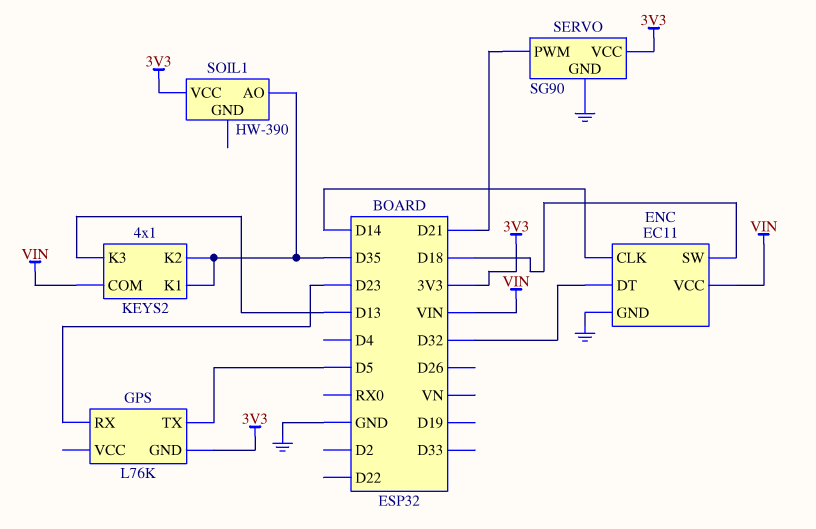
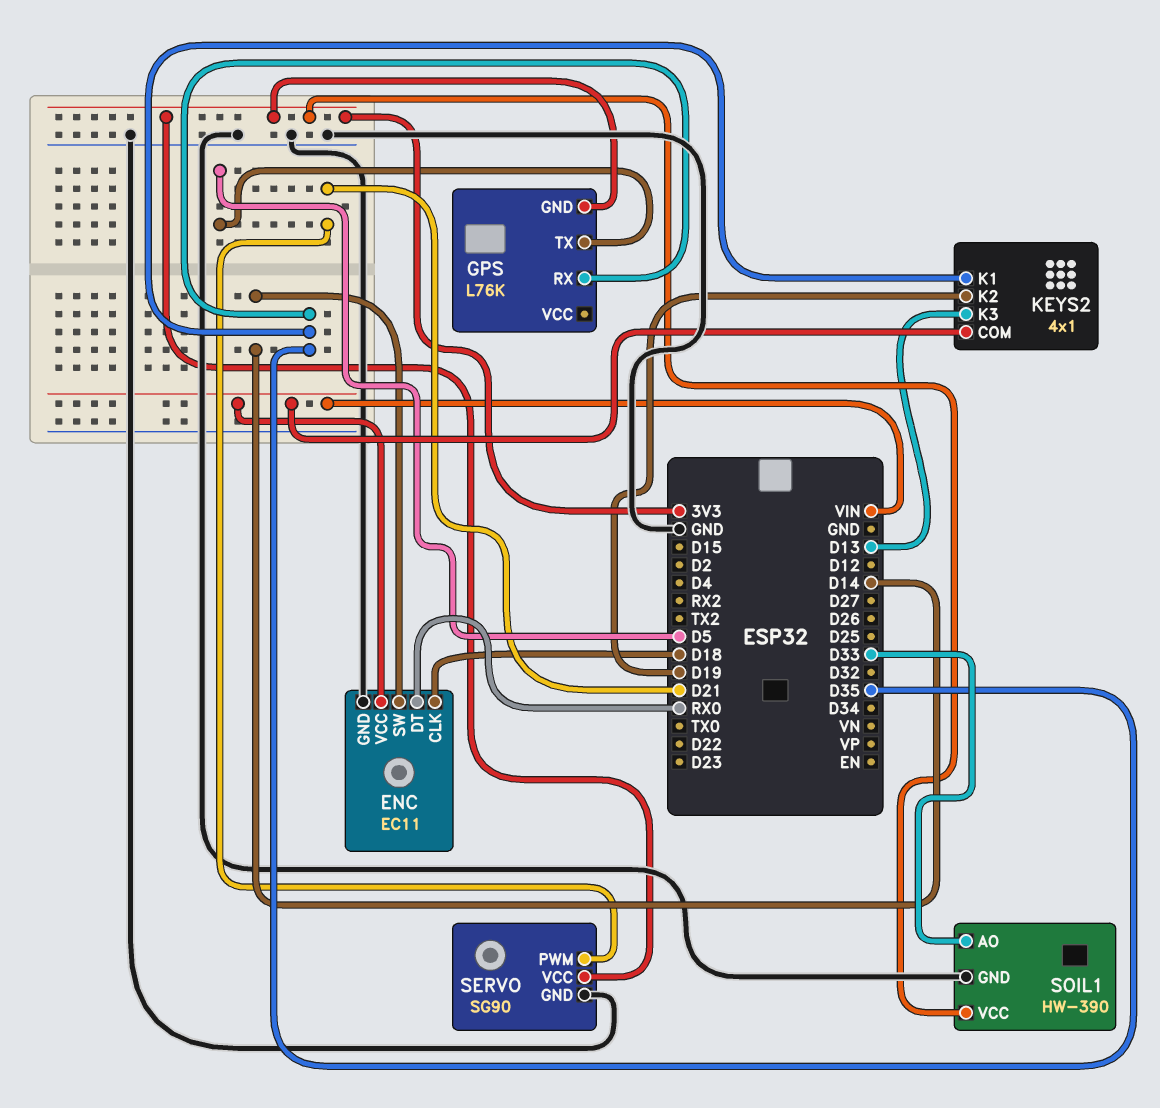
ENC pin CLK: D14 -> D18
ENC pin DT: D32 -> RX0
ENC pin SW: D18 -> D14
GPS pin RX: D23 -> D35
KEYS2 pin K2: D35 -> D19
SOIL1 pin AO: D35 -> D33
SOIL1 pin GND: none -> GND

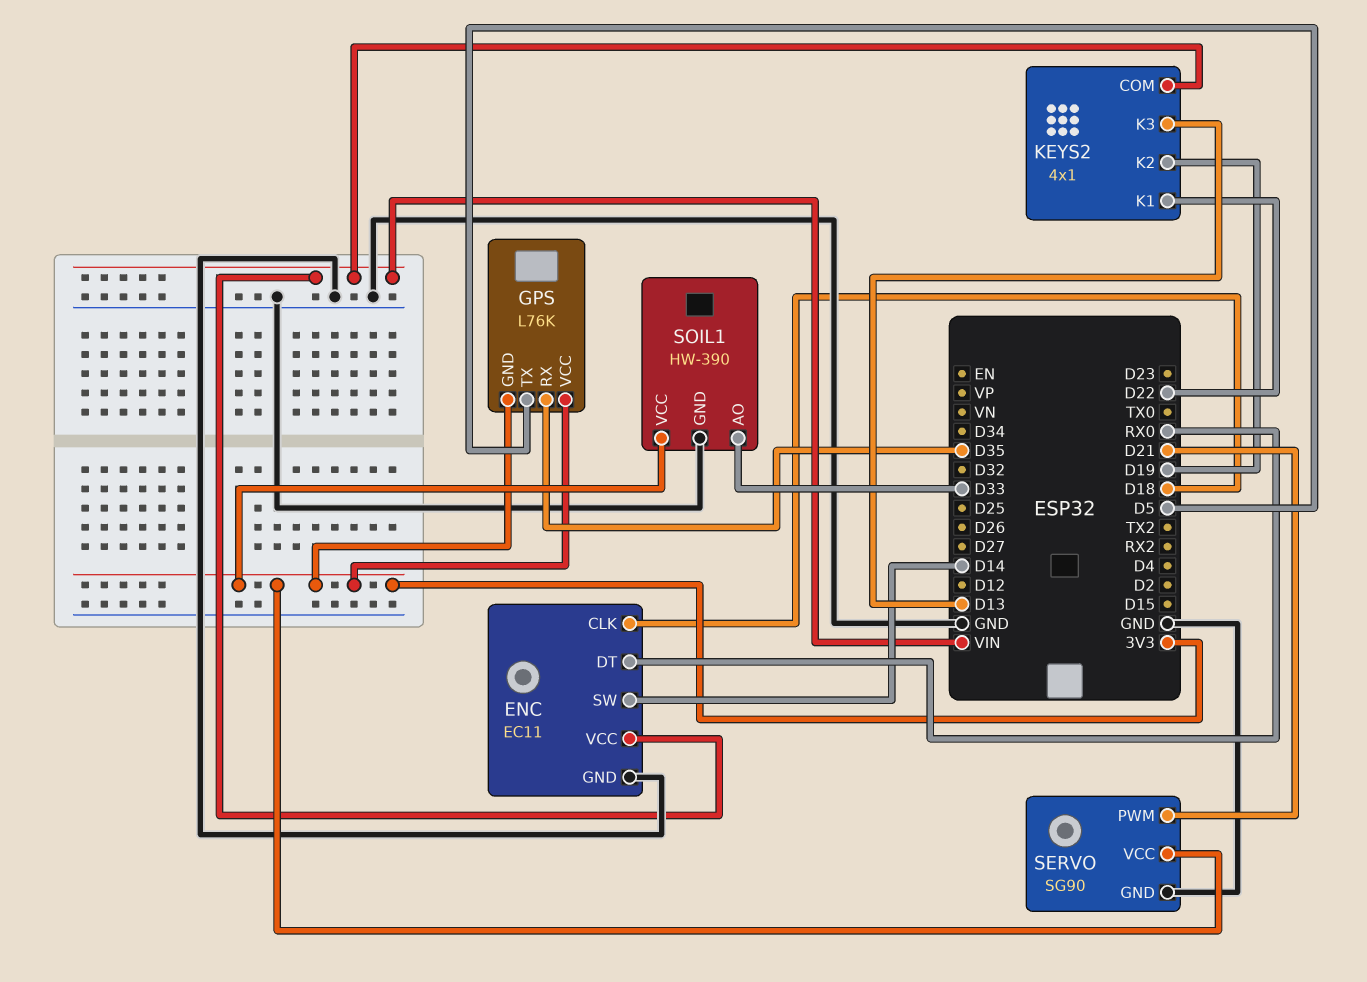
GPS pin VCC: none -> 3V3
KEYS2 pin K1: D35 -> D22

